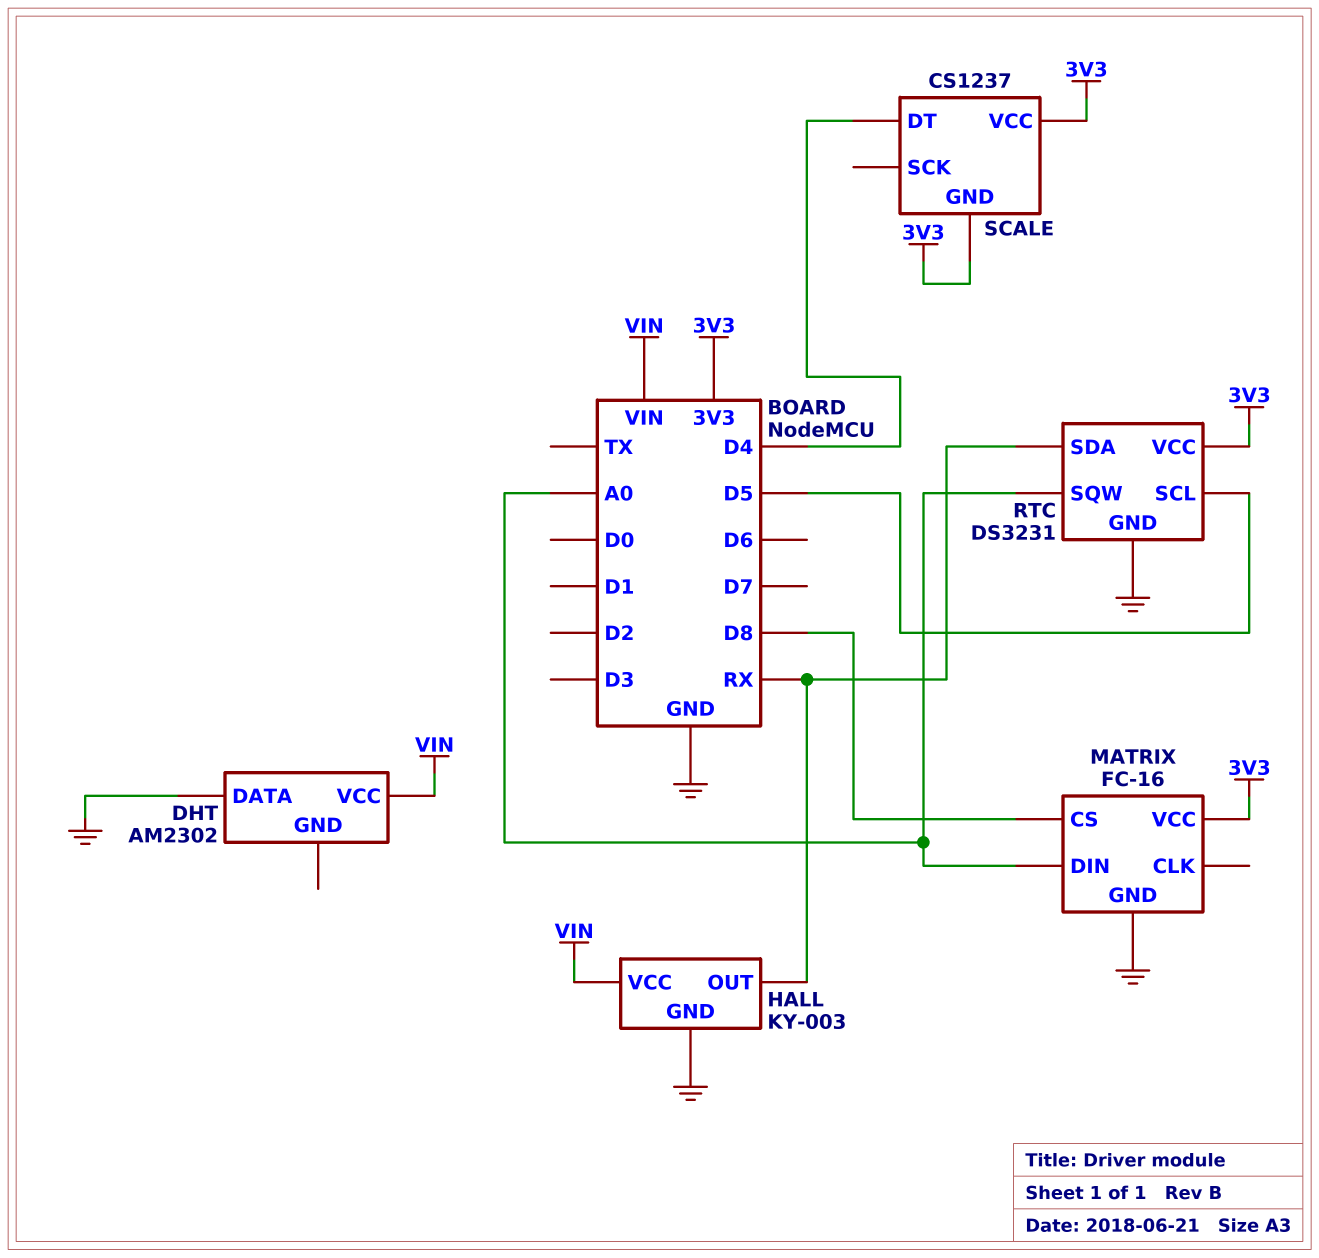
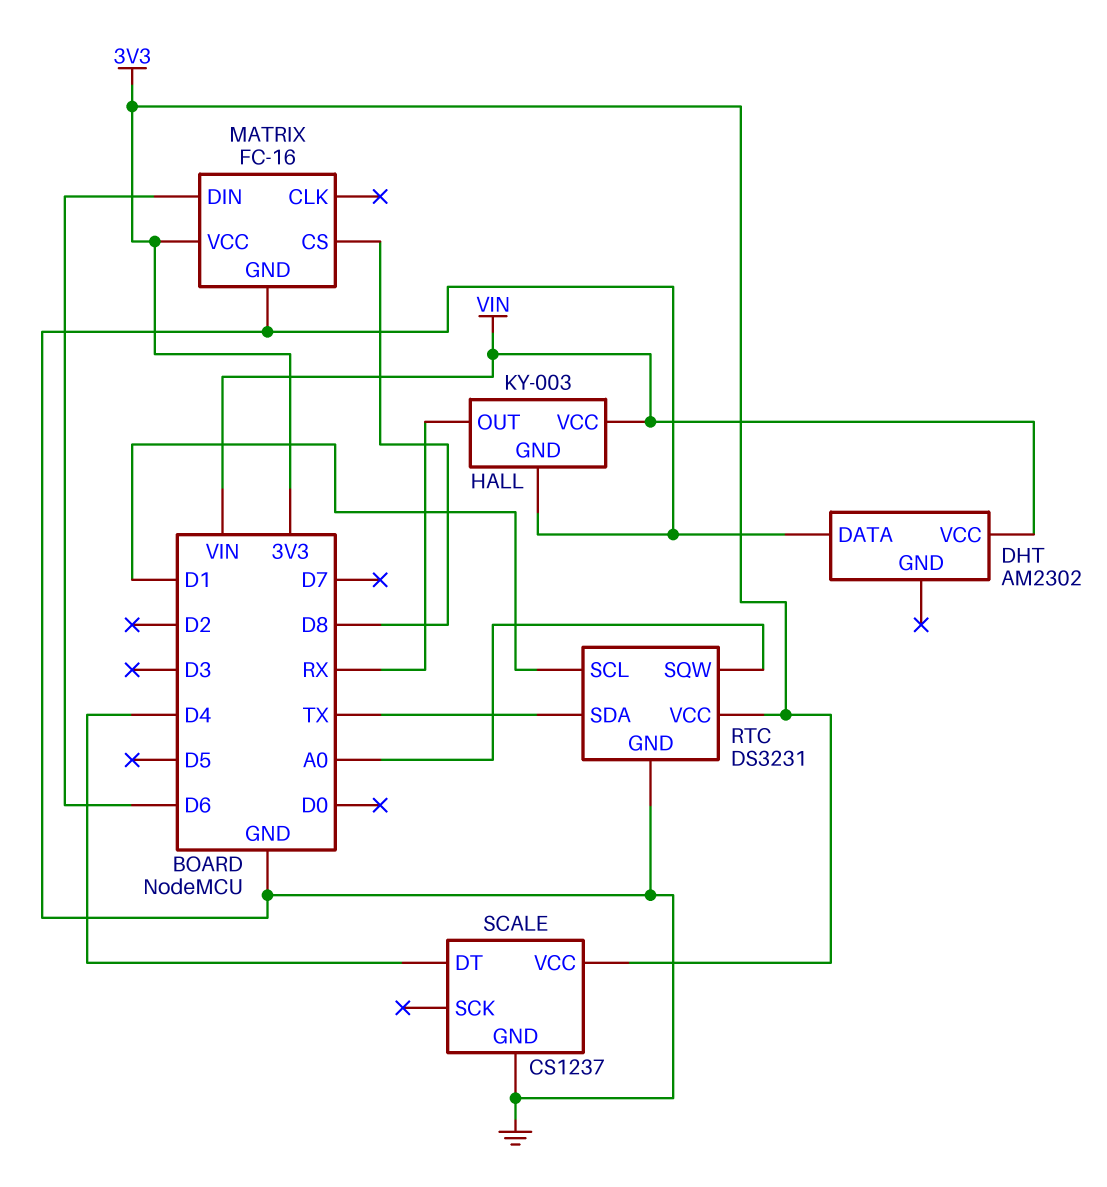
MATRIX pin DIN: A0 -> D6
RTC pin SCL: D5 -> D1
RTC pin SDA: RX -> TX
SCALE pin GND: 3V3 -> GND

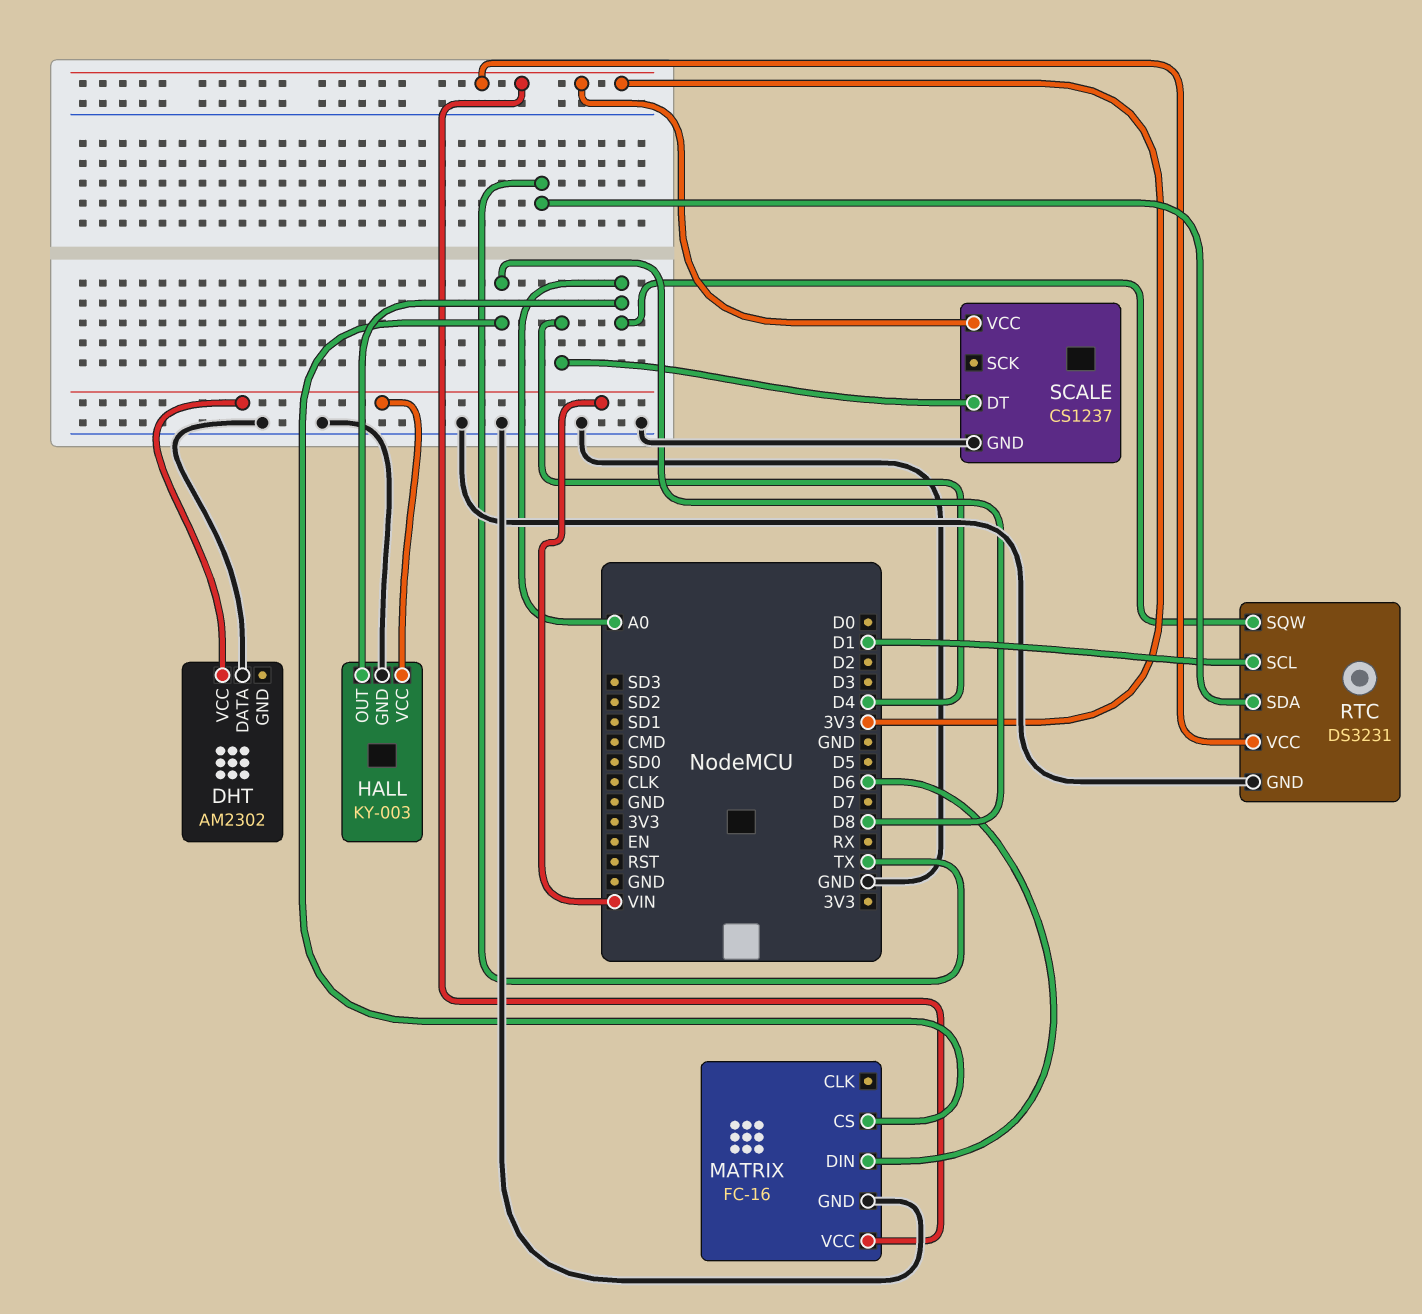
HALL pin OUT: RX -> A0

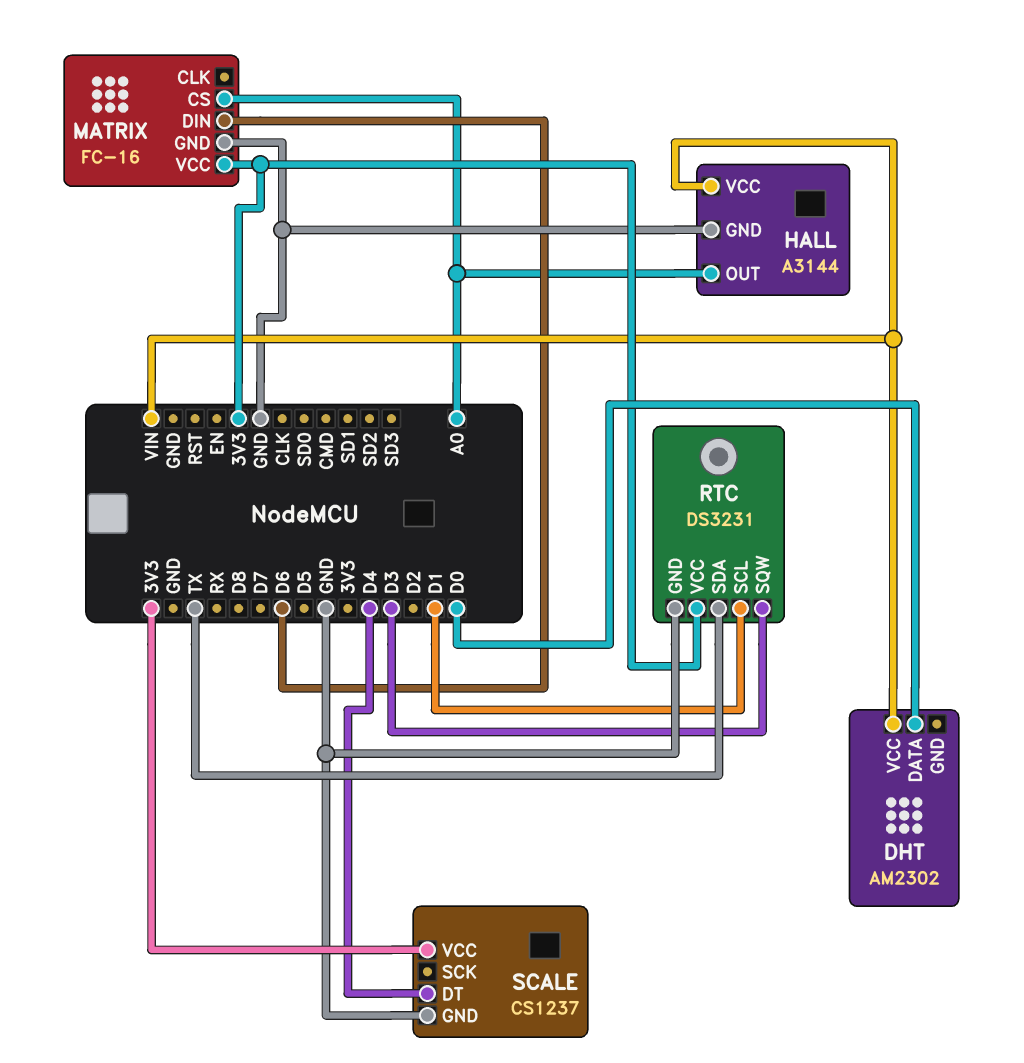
DHT pin DATA: GND -> D0
HALL: KY-003 -> A3144
MATRIX pin CS: D8 -> A0
RTC pin SQW: A0 -> D3

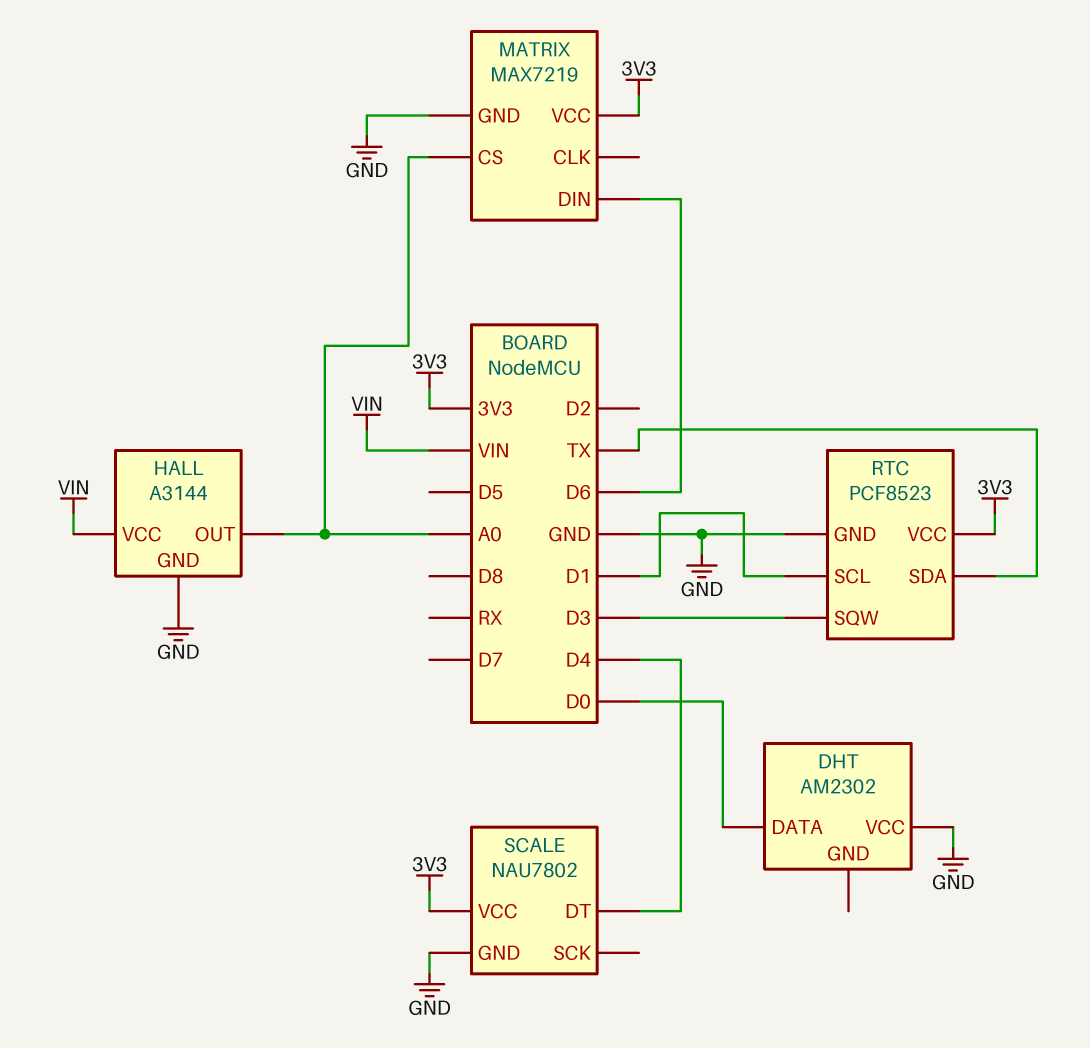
DHT pin VCC: VIN -> GND
MATRIX: FC-16 -> MAX7219
RTC: DS3231 -> PCF8523
SCALE: CS1237 -> NAU7802

